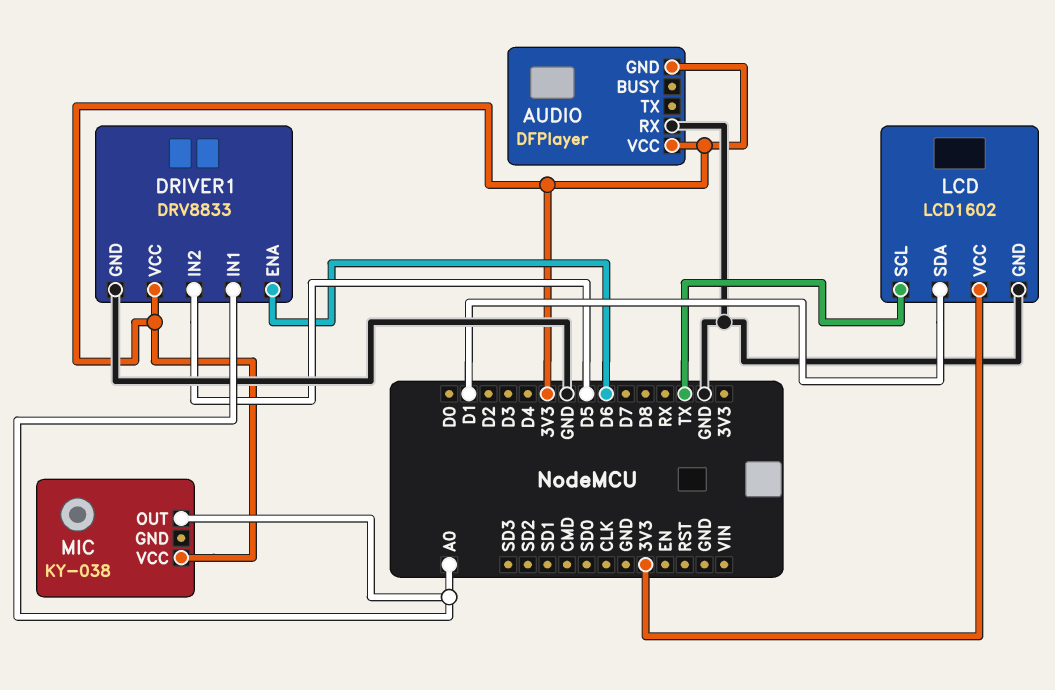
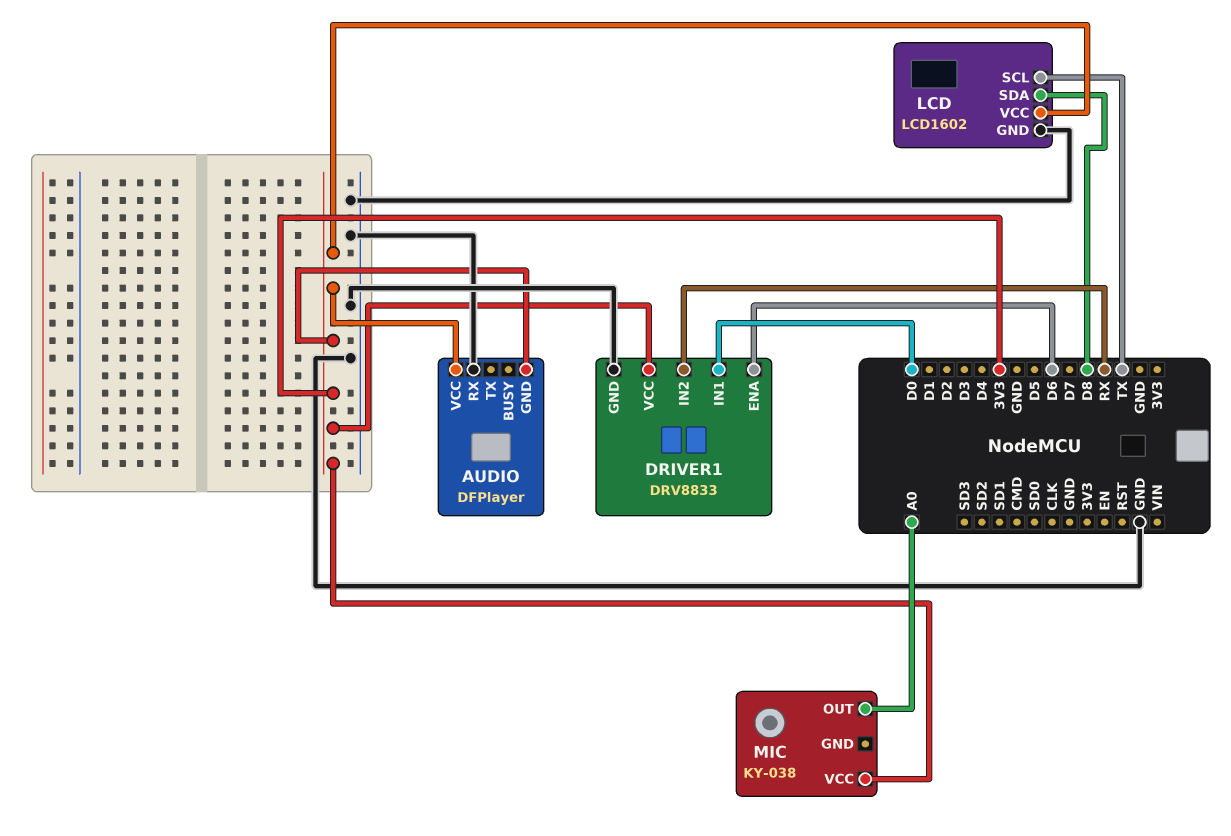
DRIVER1 pin IN1: A0 -> D0
DRIVER1 pin IN2: D5 -> RX
LCD pin SDA: D1 -> D8

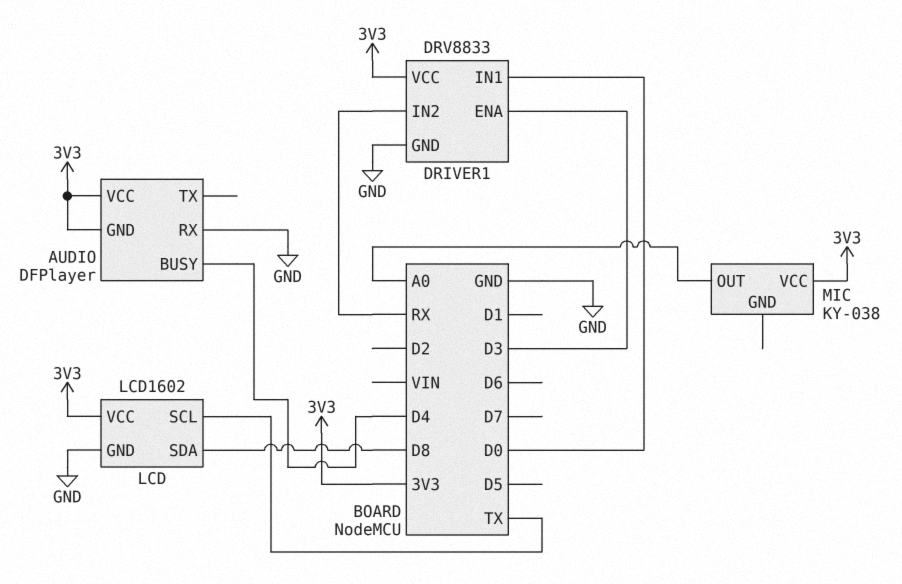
AUDIO pin BUSY: none -> D4
DRIVER1 pin ENA: D6 -> D3

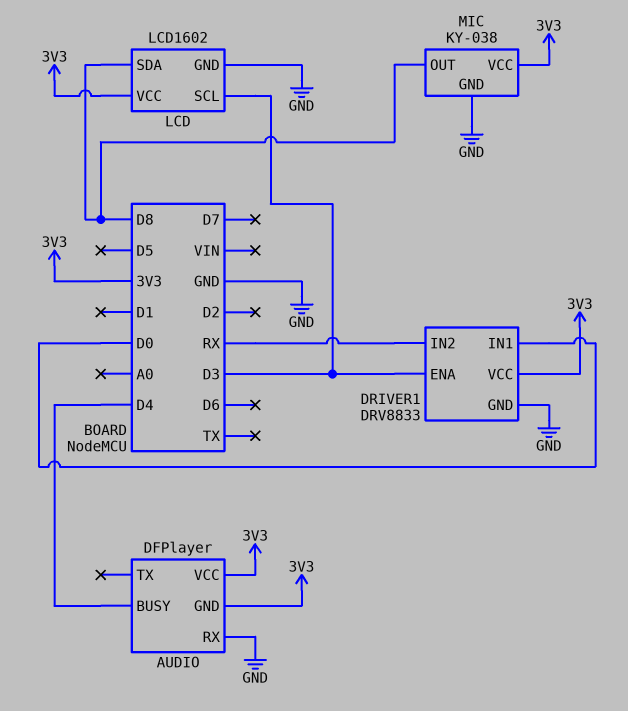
LCD pin SCL: TX -> D3
MIC pin GND: none -> GND
MIC pin OUT: A0 -> D8

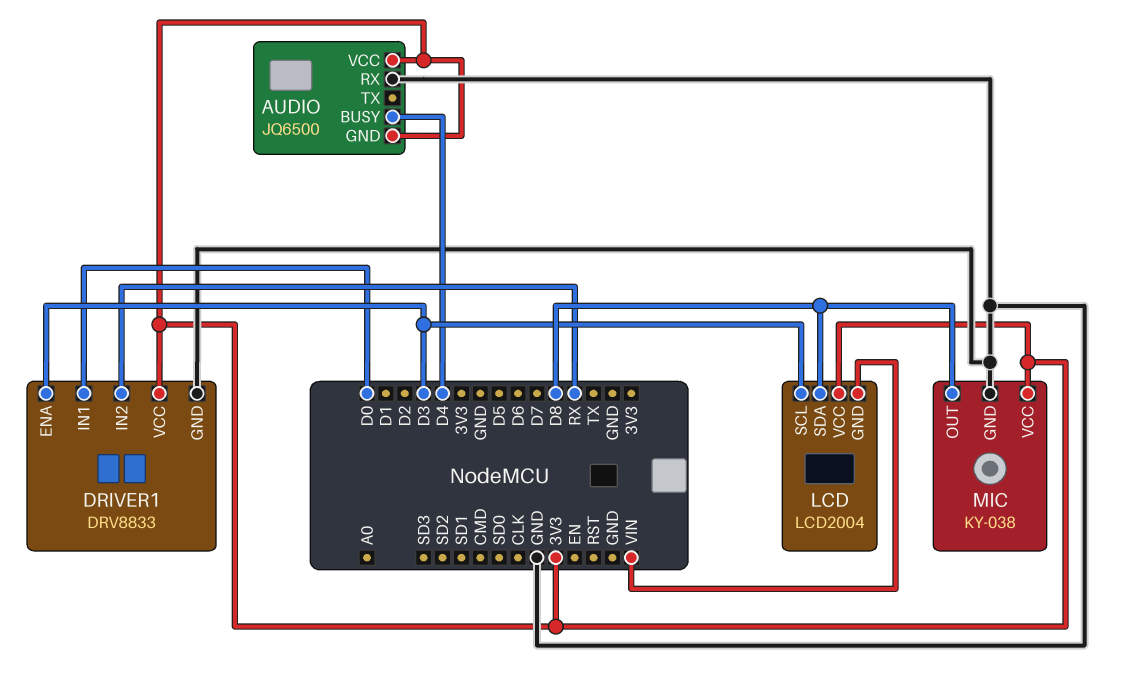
AUDIO: DFPlayer -> JQ6500
LCD: LCD1602 -> LCD2004
LCD pin GND: GND -> VIN

